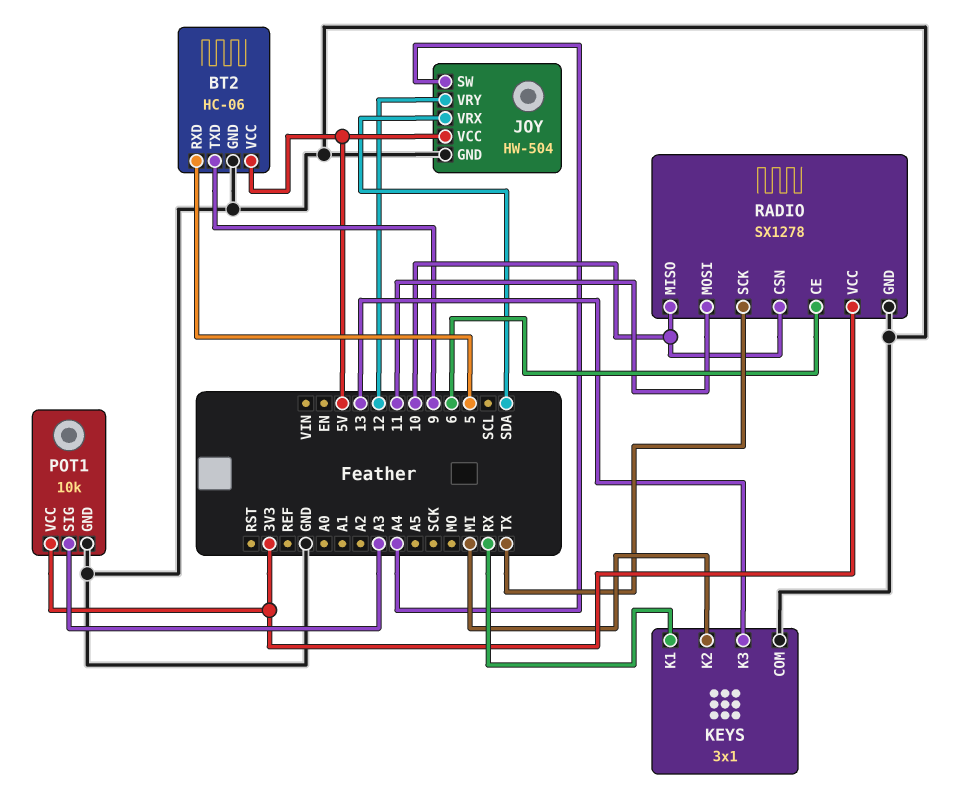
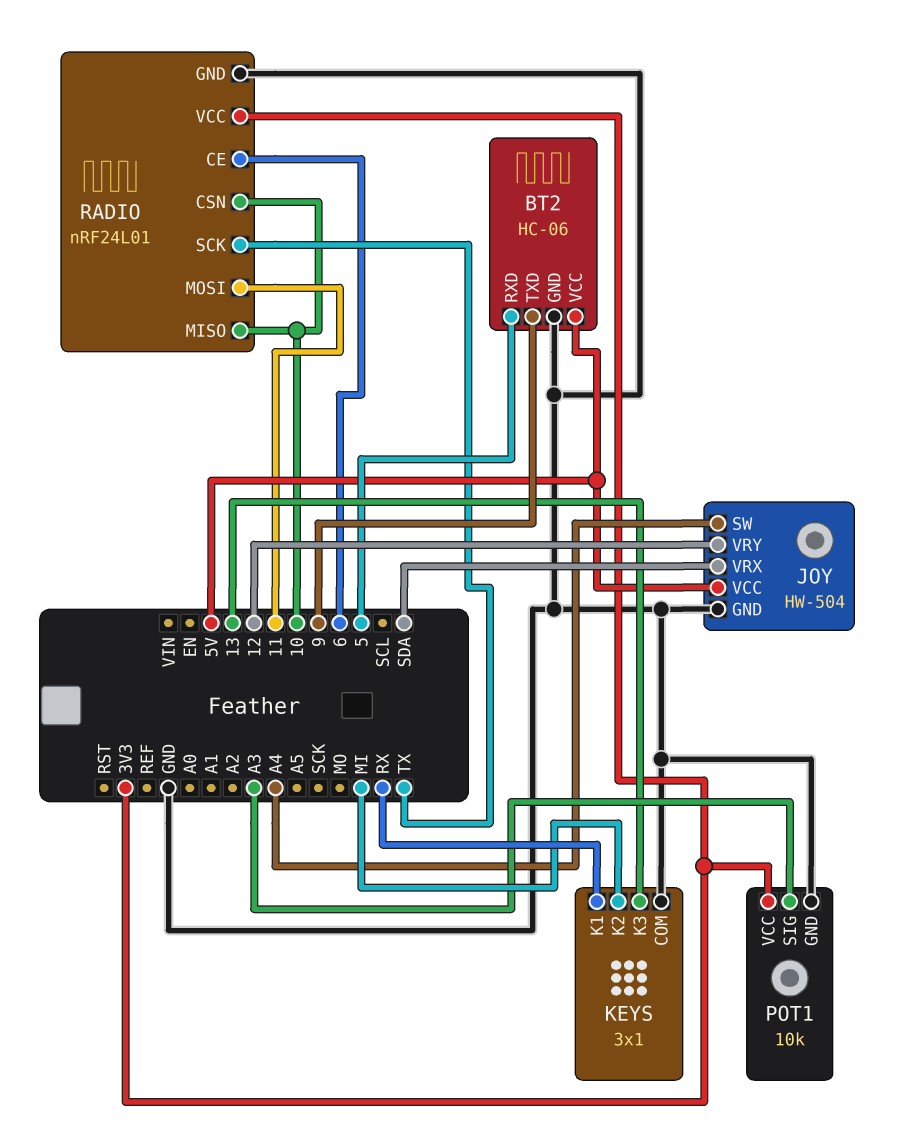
RADIO: SX1278 -> nRF24L01

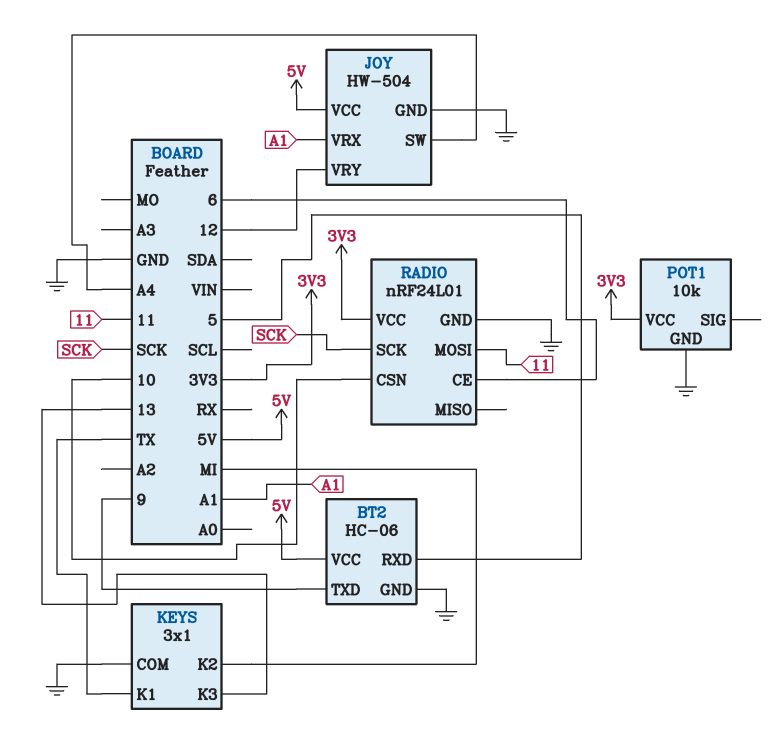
JOY pin VRX: SDA -> A1
KEYS pin K1: RX -> TX
POT1 pin SIG: A3 -> none
RADIO pin MISO: 10 -> none
RADIO pin SCK: TX -> SCK

